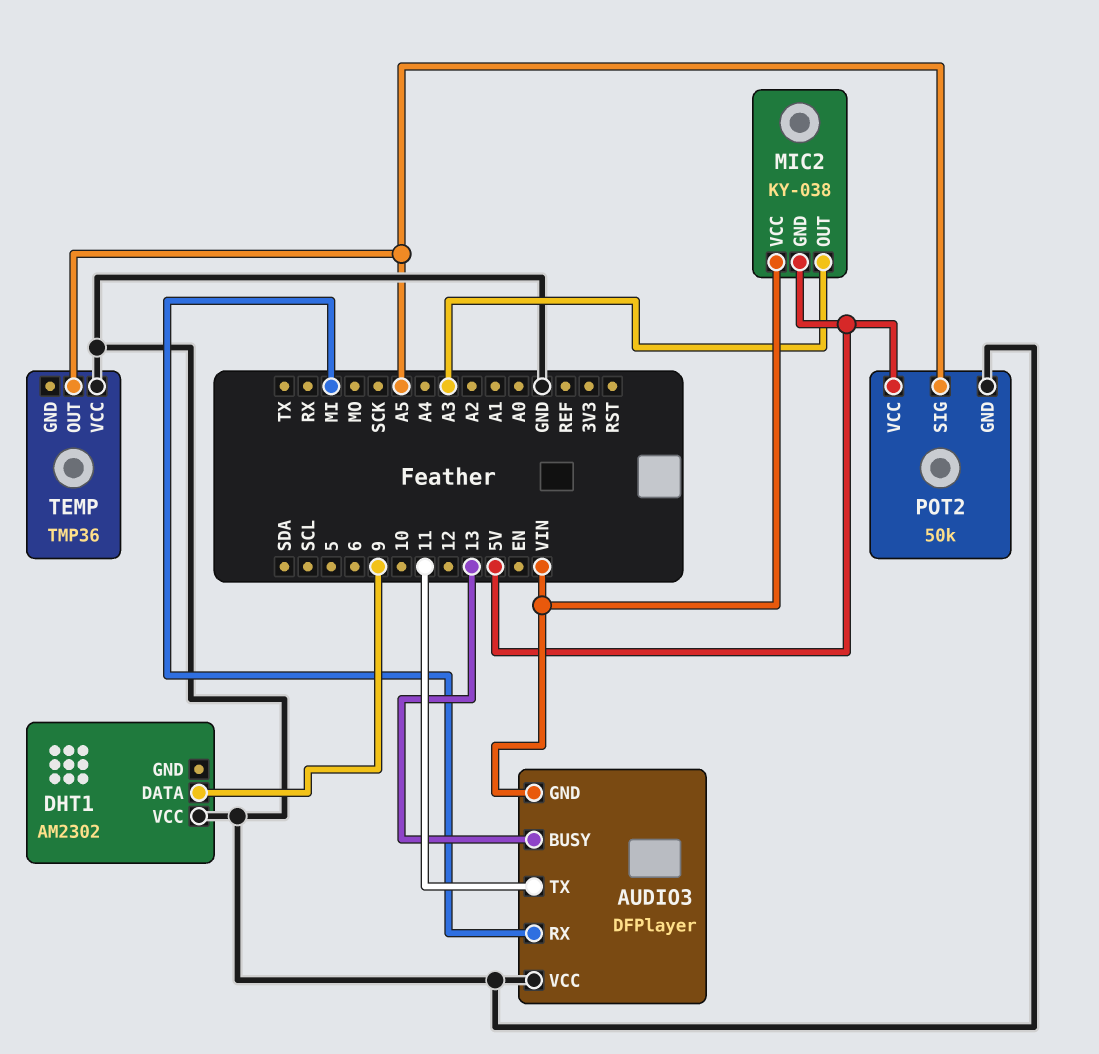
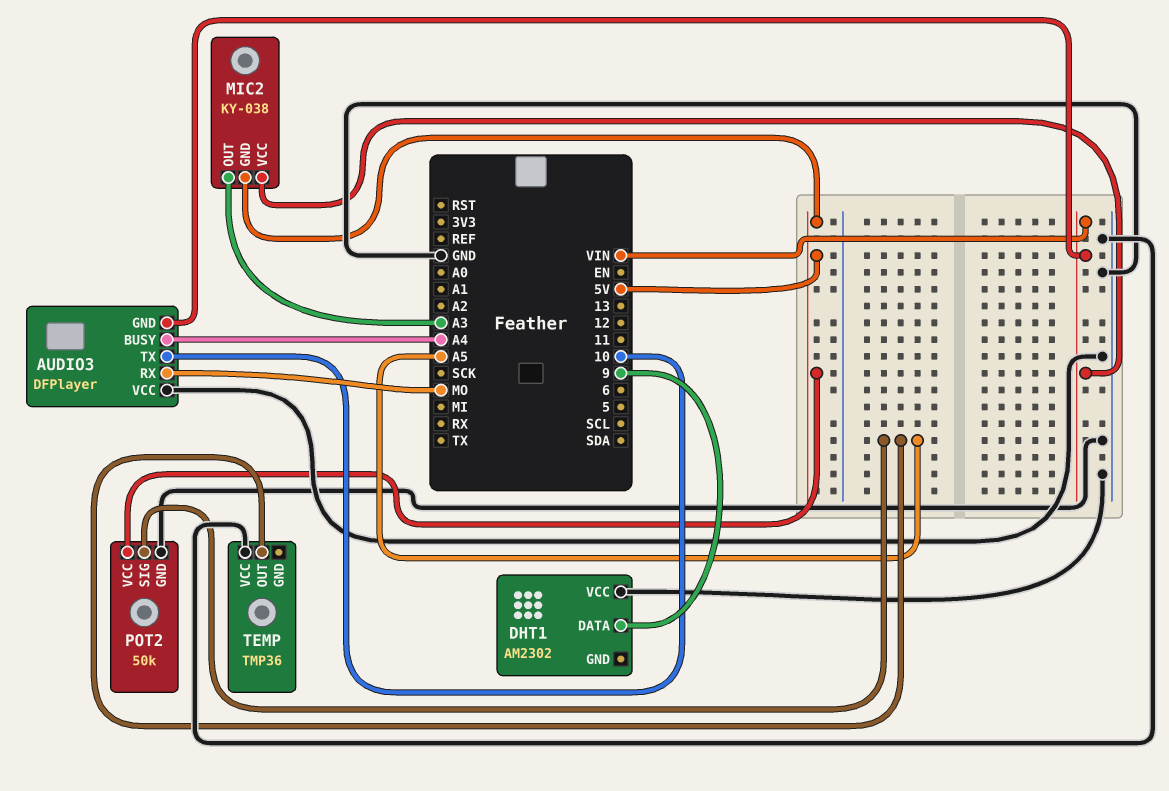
AUDIO3 pin BUSY: 13 -> A4
AUDIO3 pin RX: MI -> MO
AUDIO3 pin TX: 11 -> 10

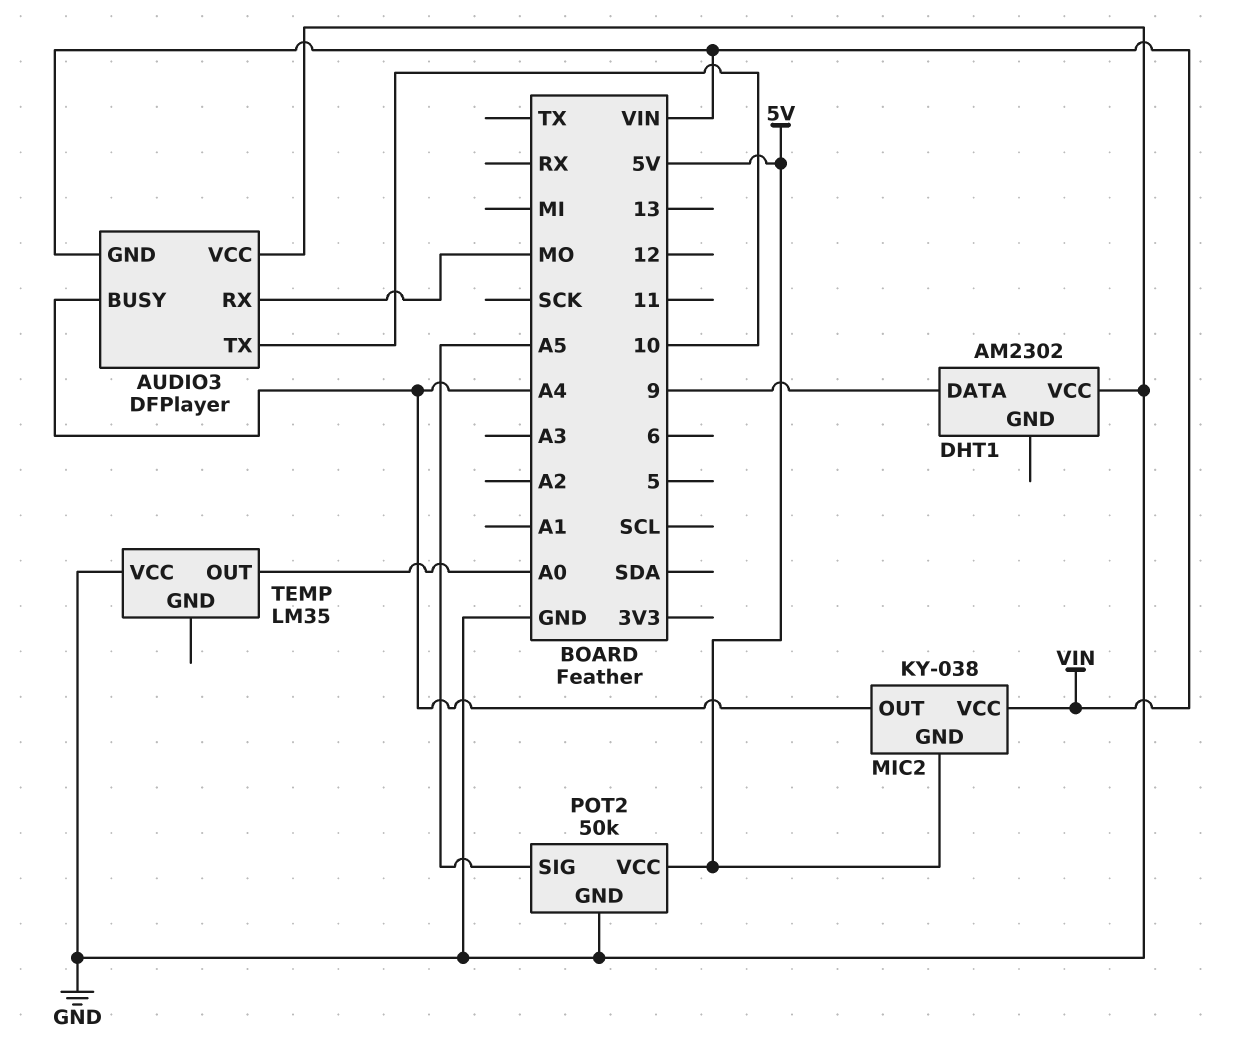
MIC2 pin OUT: A3 -> A4
TEMP: TMP36 -> LM35
TEMP pin OUT: A5 -> A0

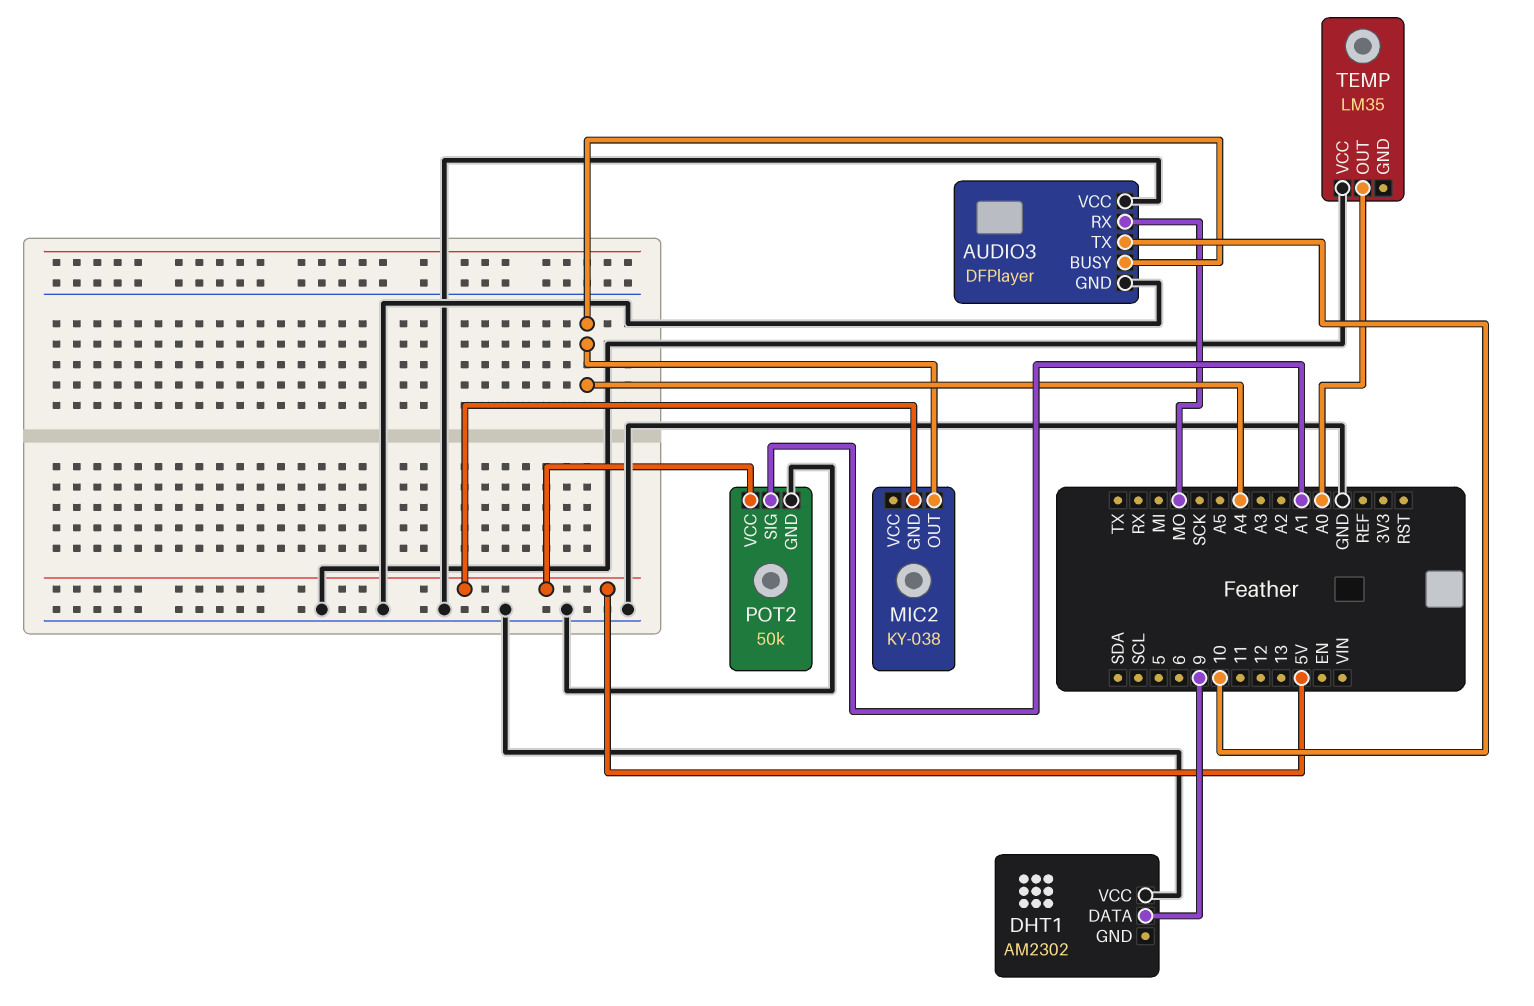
AUDIO3 pin GND: VIN -> GND
MIC2 pin VCC: VIN -> none
POT2 pin SIG: A5 -> A1

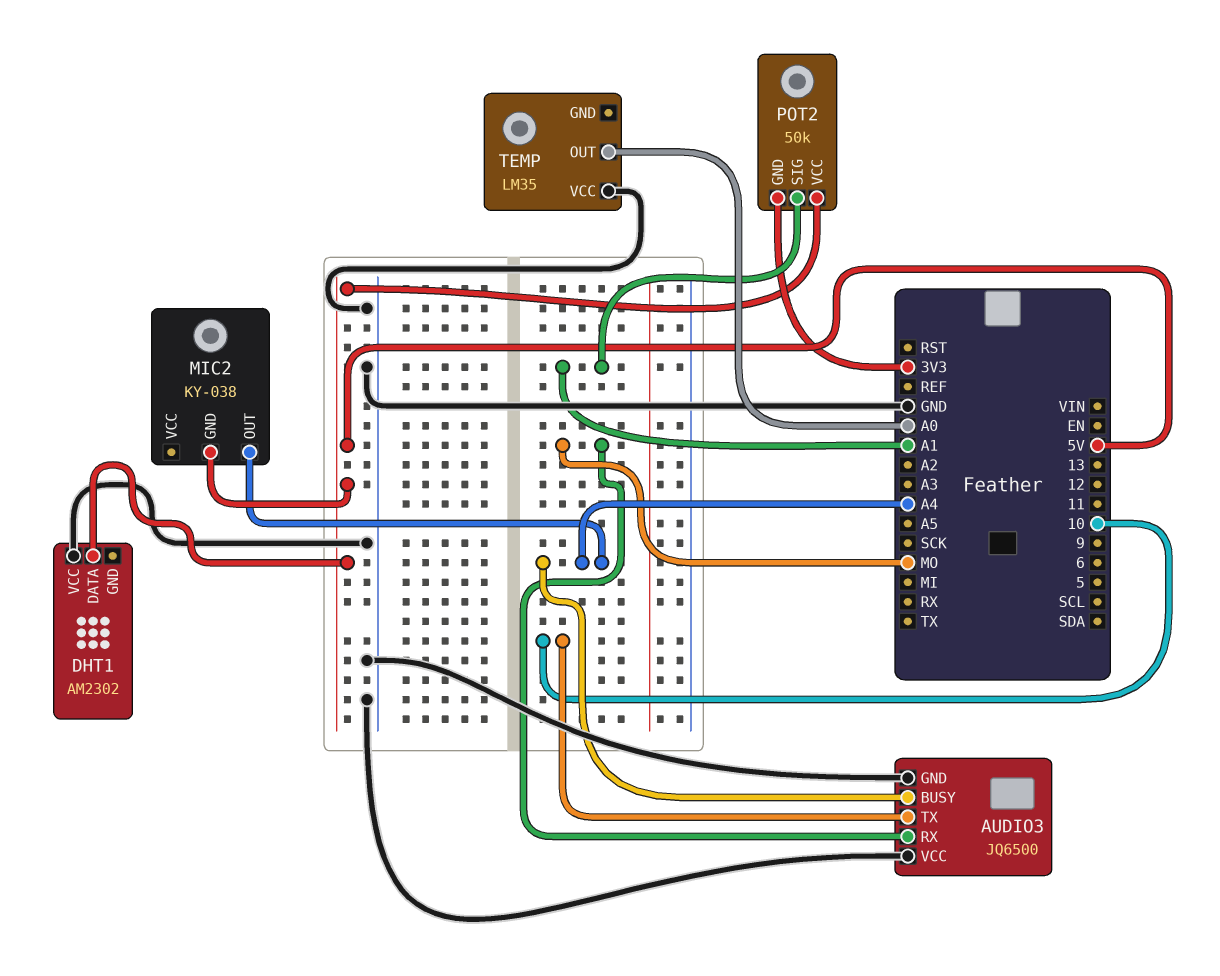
AUDIO3: DFPlayer -> JQ6500
DHT1 pin DATA: 9 -> 5V
POT2 pin GND: GND -> 3V3

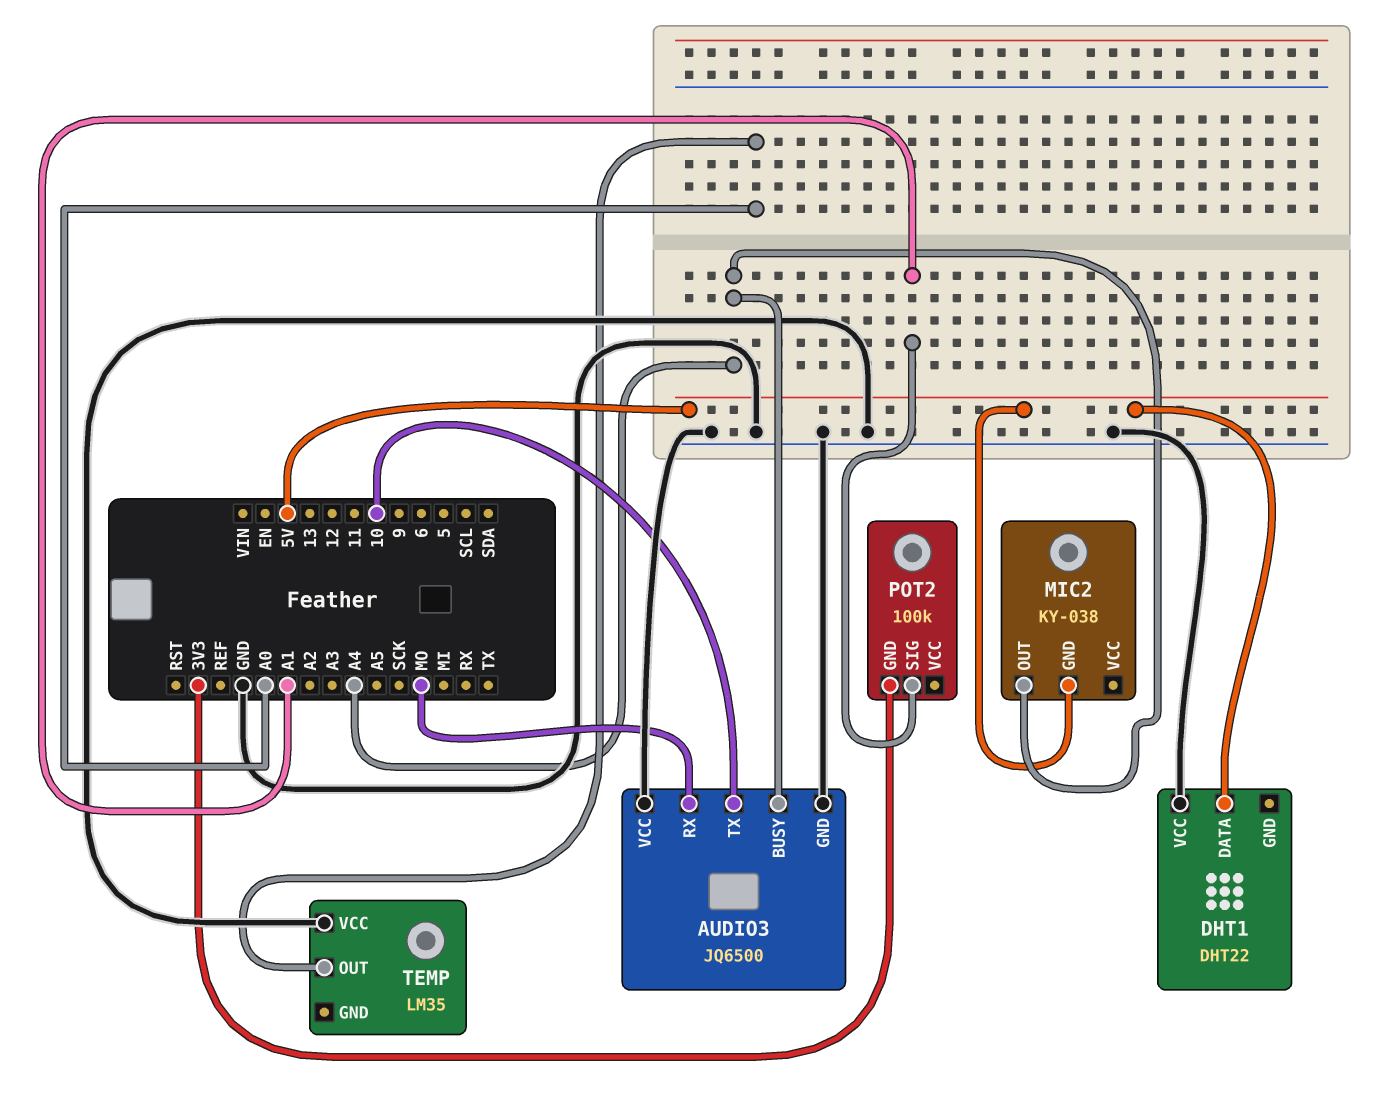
DHT1: AM2302 -> DHT22
POT2: 50k -> 100k
POT2 pin VCC: 5V -> none

